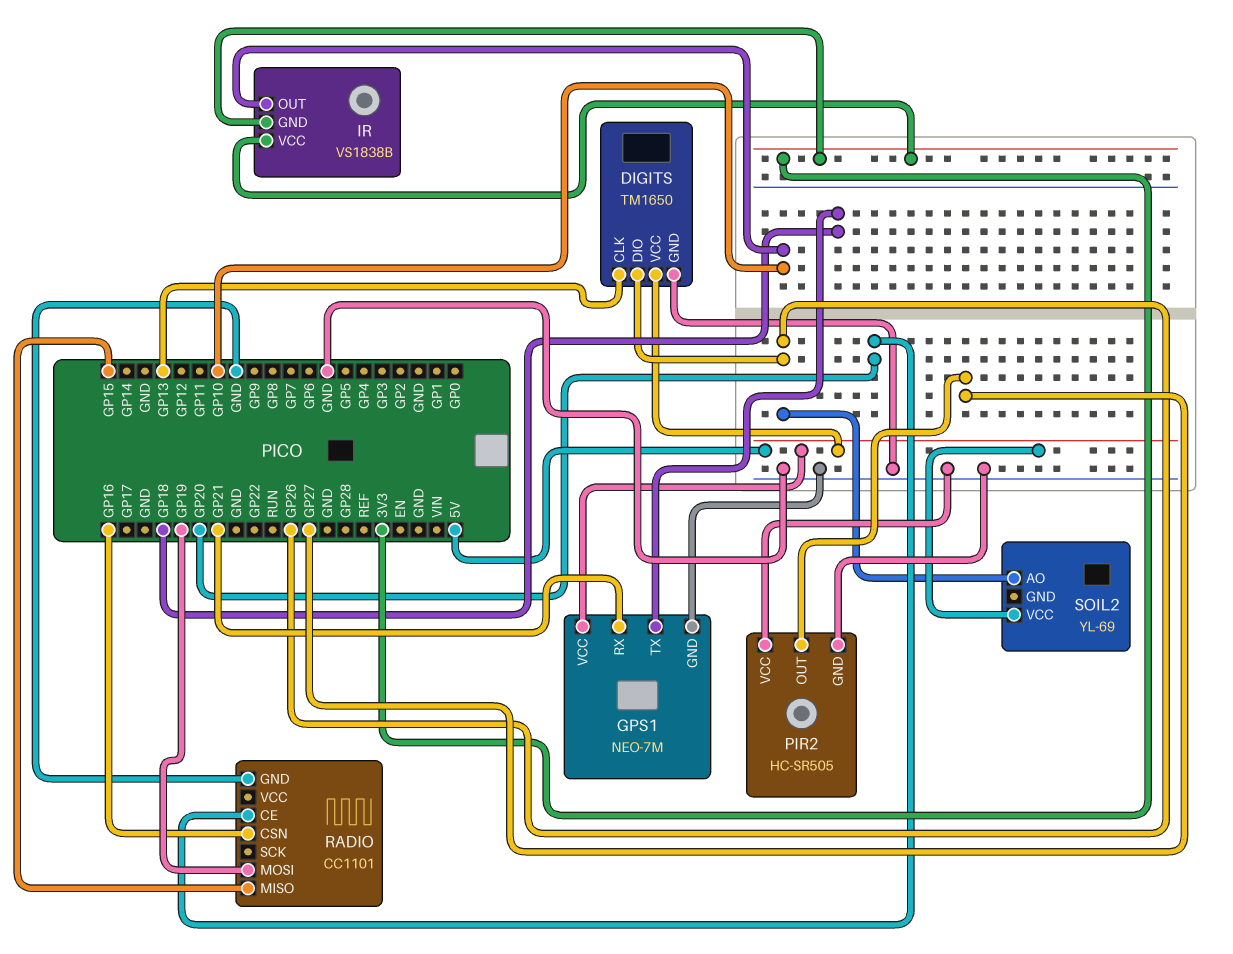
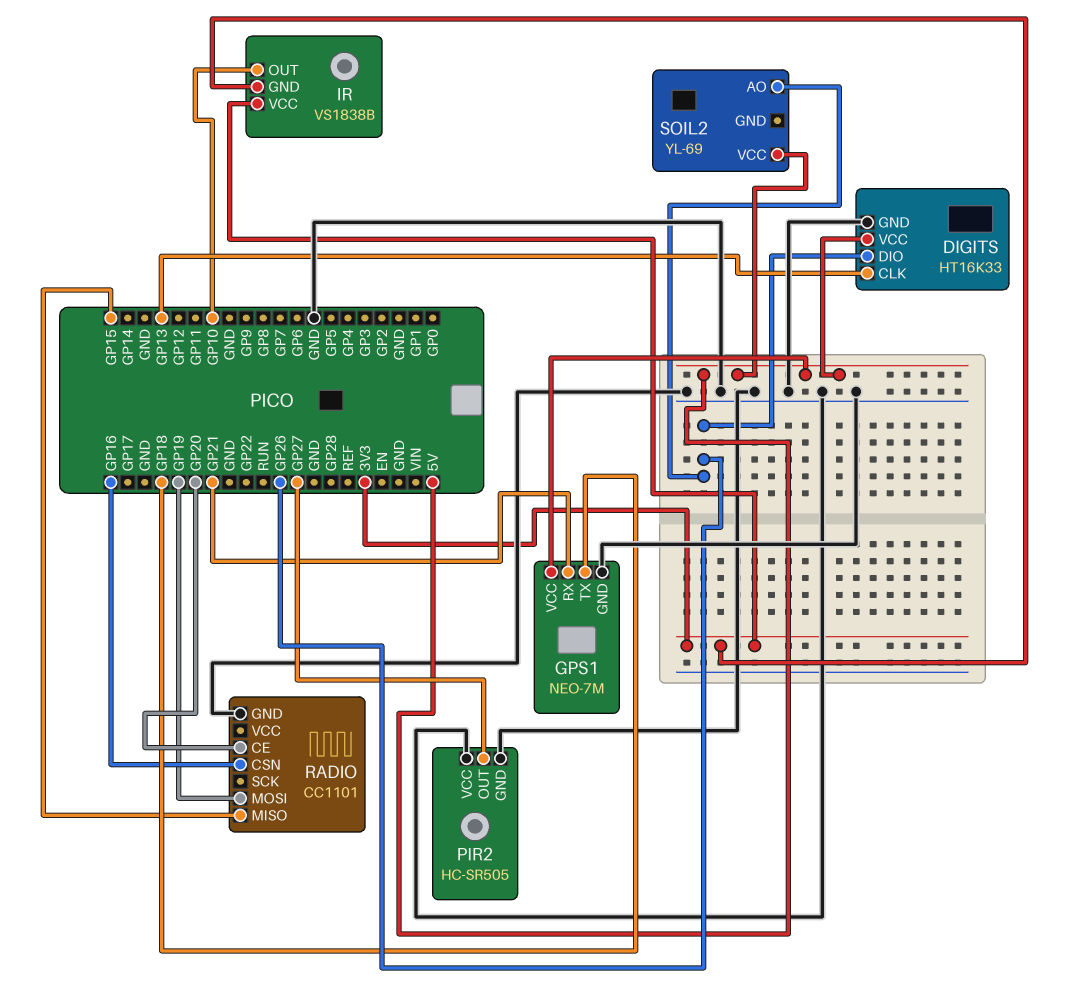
DIGITS: TM1650 -> HT16K33

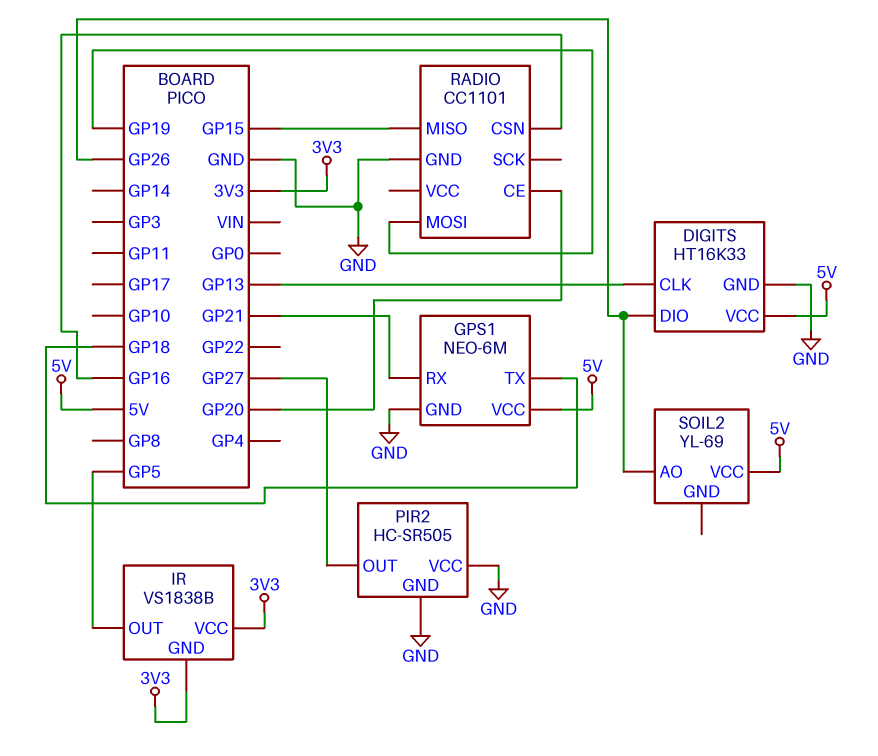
GPS1: NEO-7M -> NEO-6M
IR pin OUT: GP10 -> GP5

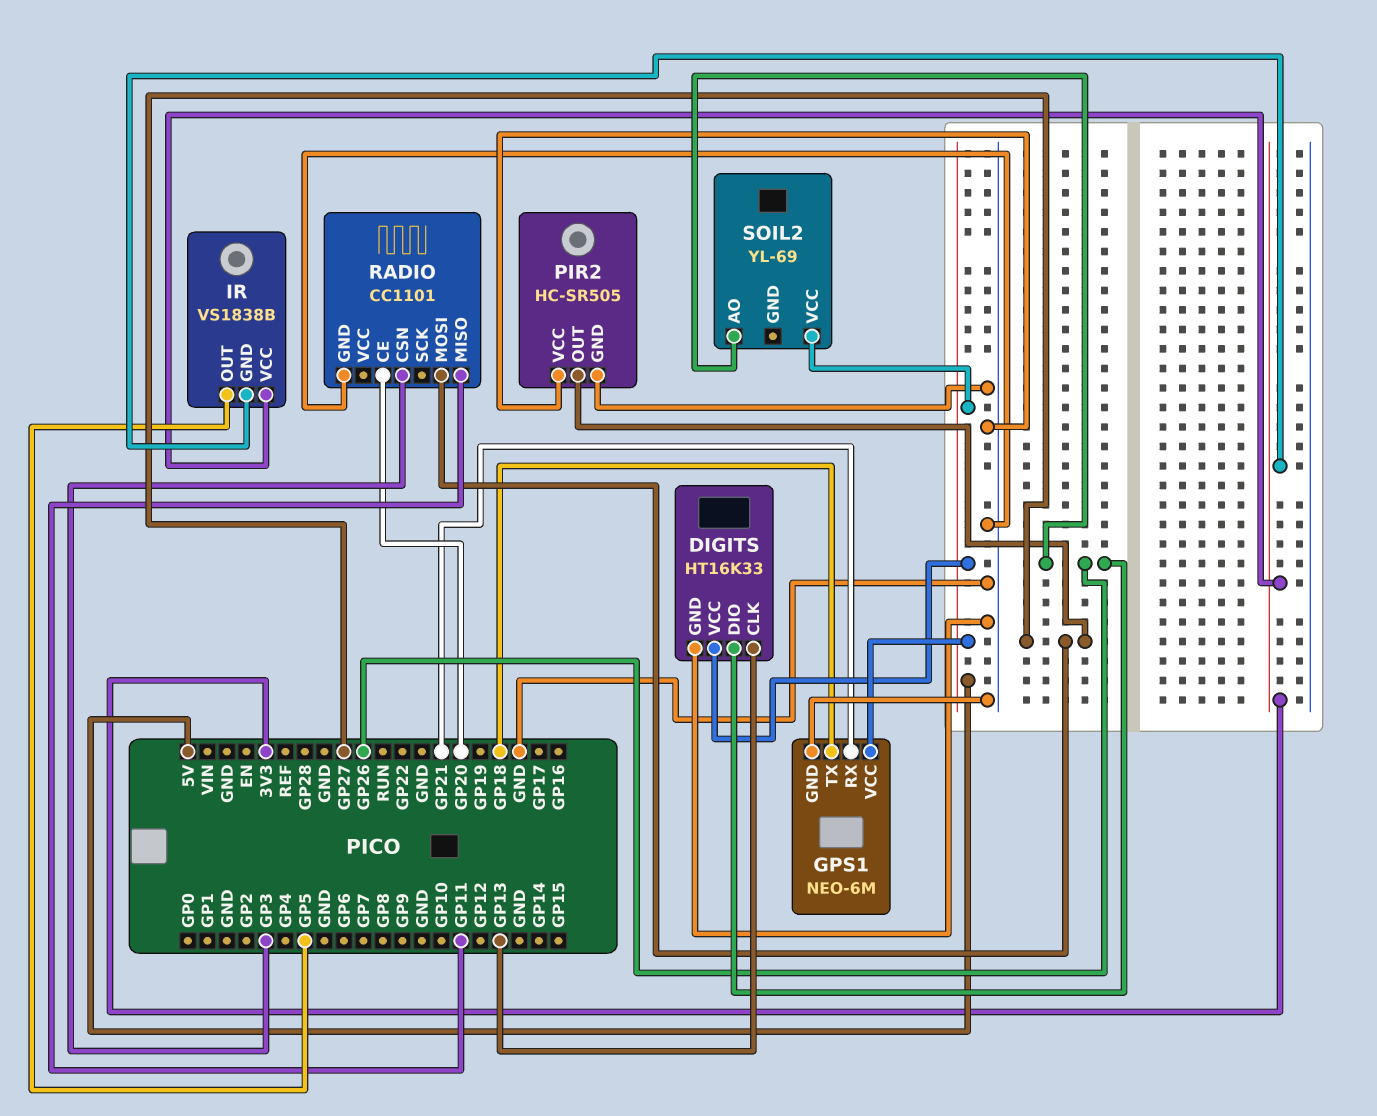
RADIO pin CSN: GP16 -> GP3
RADIO pin MISO: GP15 -> GP11
RADIO pin MOSI: GP19 -> GP27

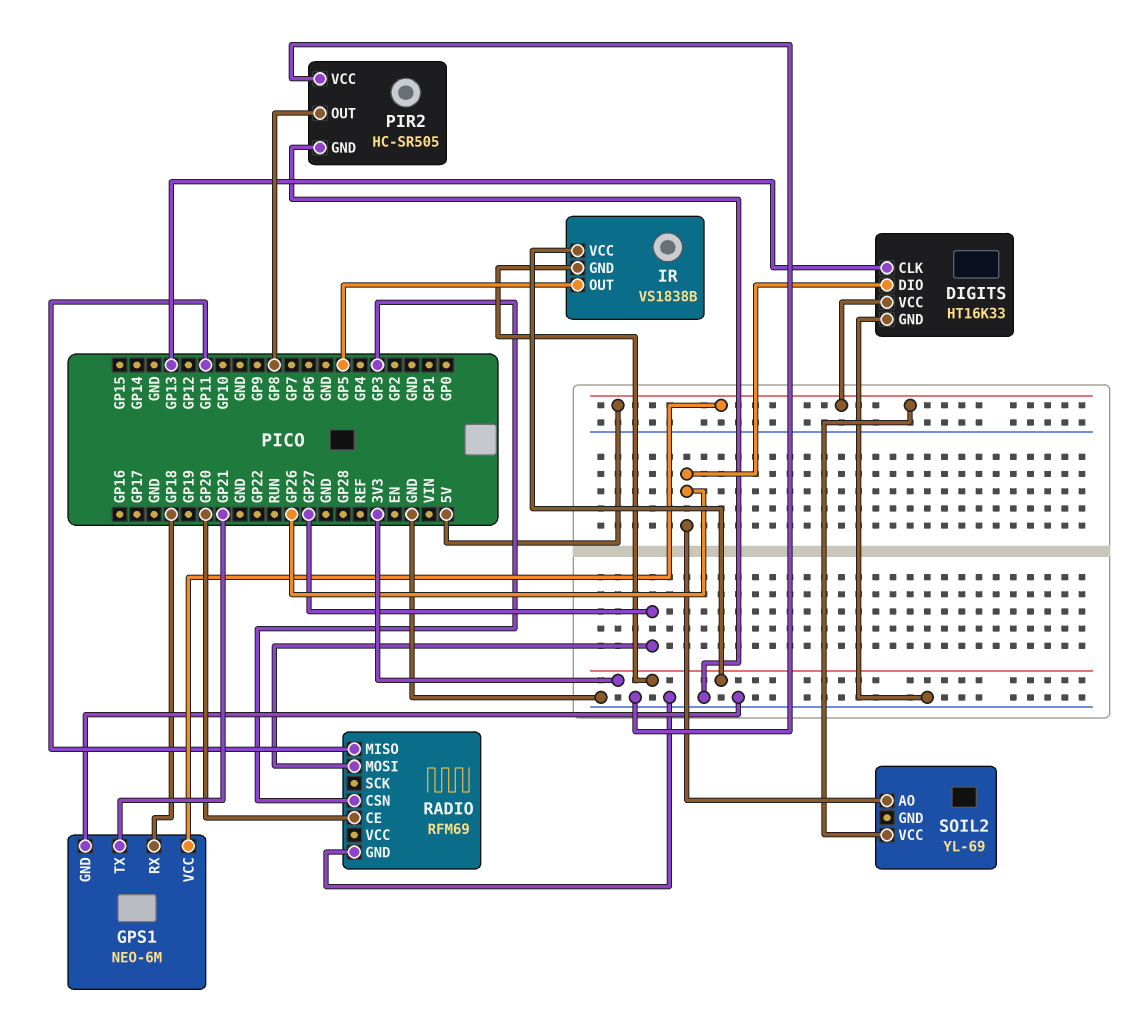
GPS1 pin RX: GP21 -> GP18
GPS1 pin TX: GP18 -> GP21
PIR2 pin OUT: GP27 -> GP8
RADIO: CC1101 -> RFM69

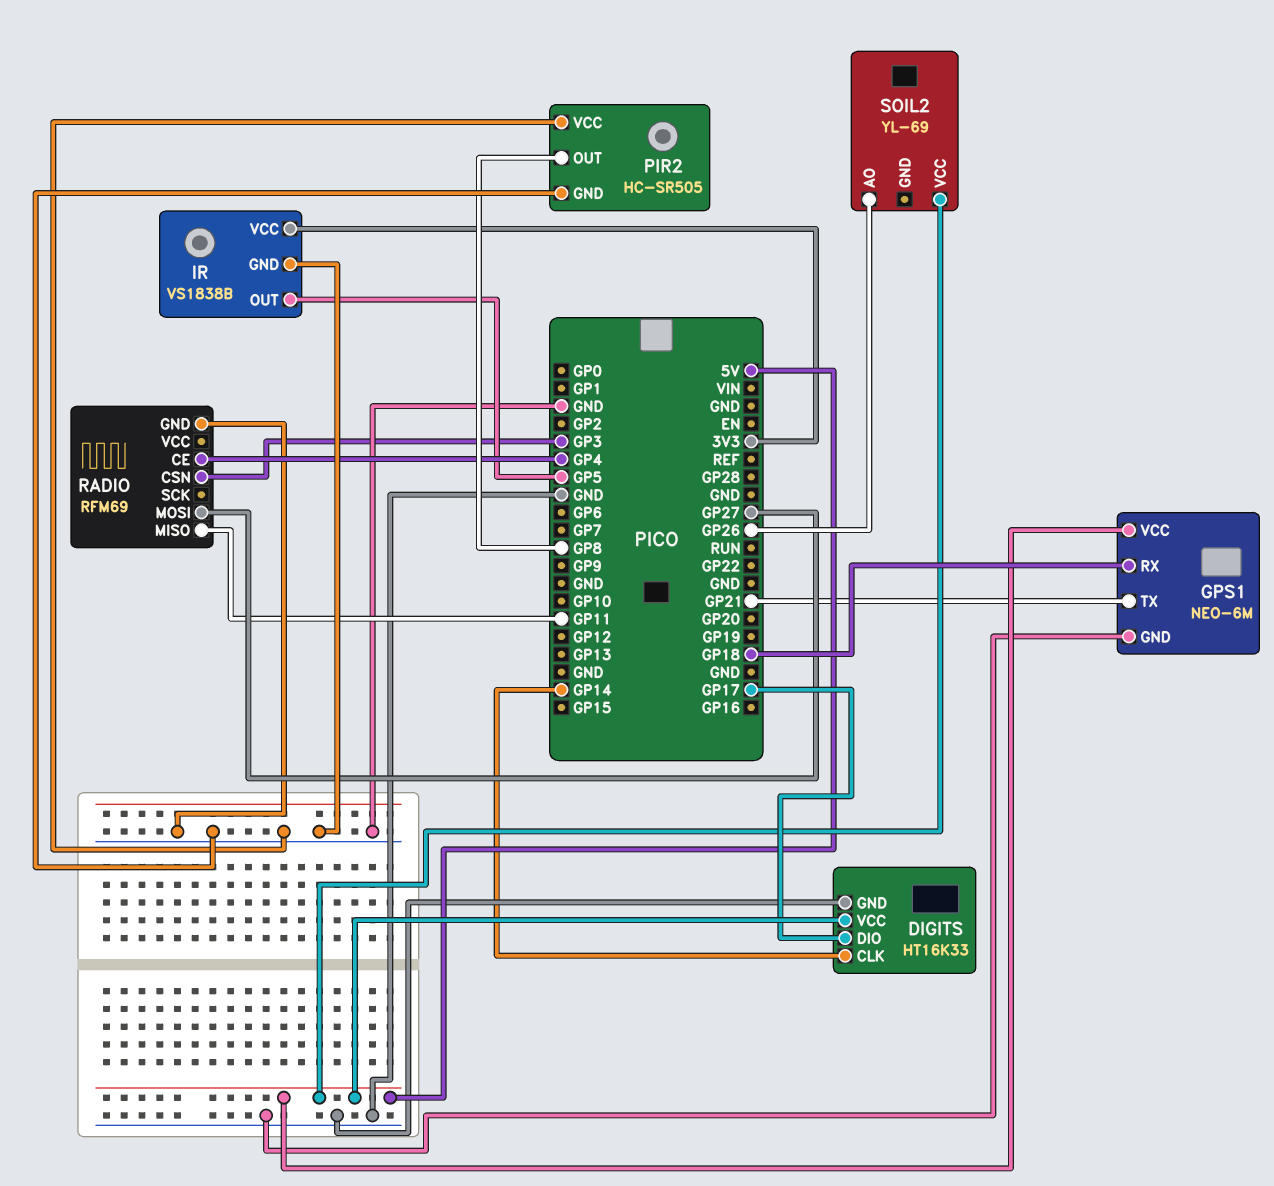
DIGITS pin CLK: GP13 -> GP14
DIGITS pin DIO: GP26 -> GP17
IR pin GND: 3V3 -> GND
RADIO pin CE: GP20 -> GP4

